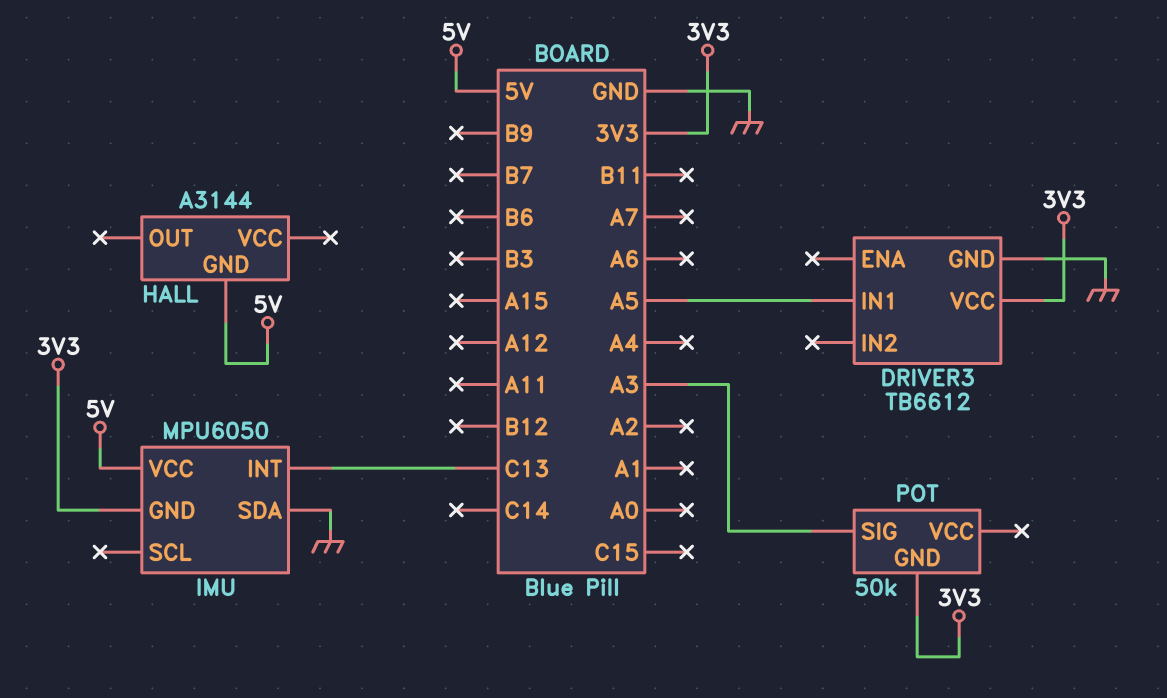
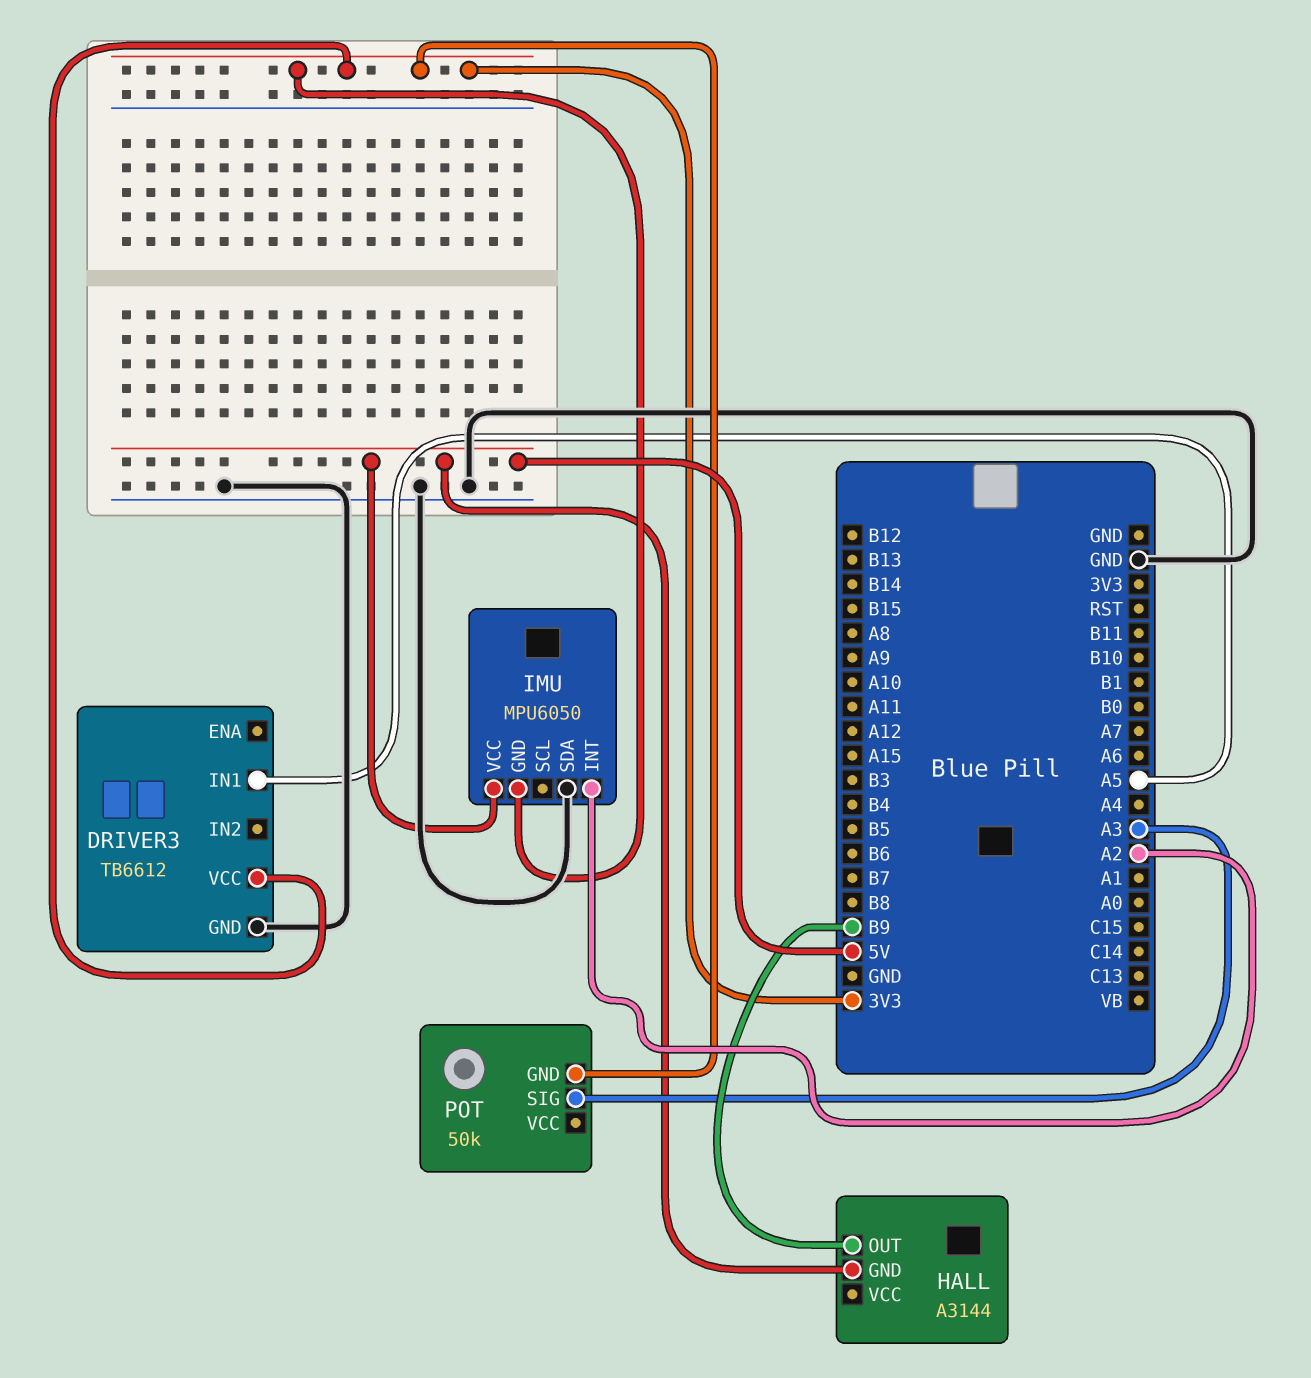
HALL pin OUT: none -> B9
IMU pin INT: C13 -> A2

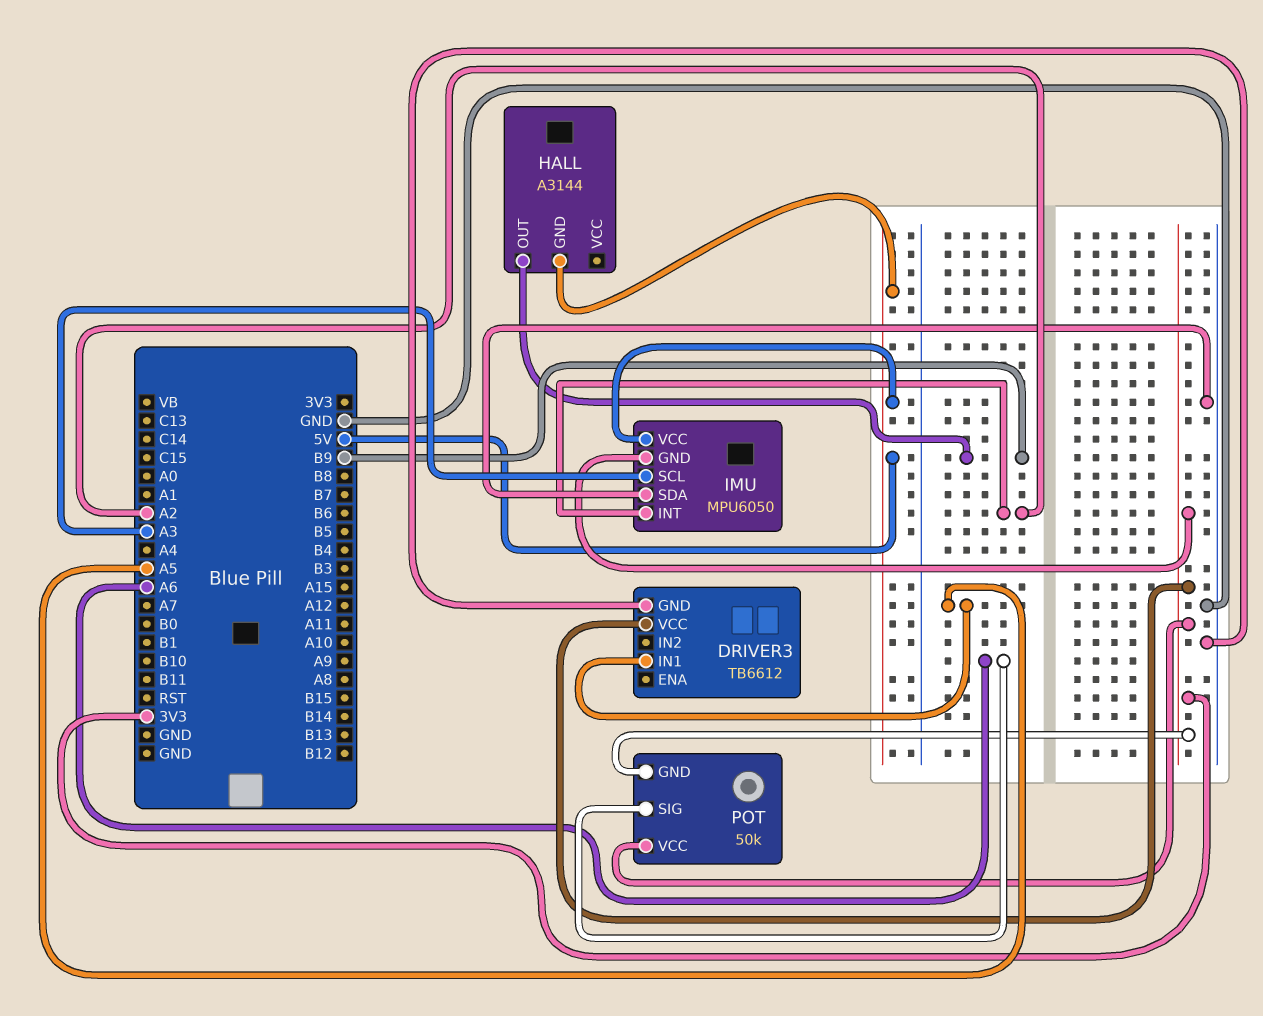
IMU pin SCL: none -> A3
POT pin SIG: A3 -> A6
POT pin VCC: none -> 3V3

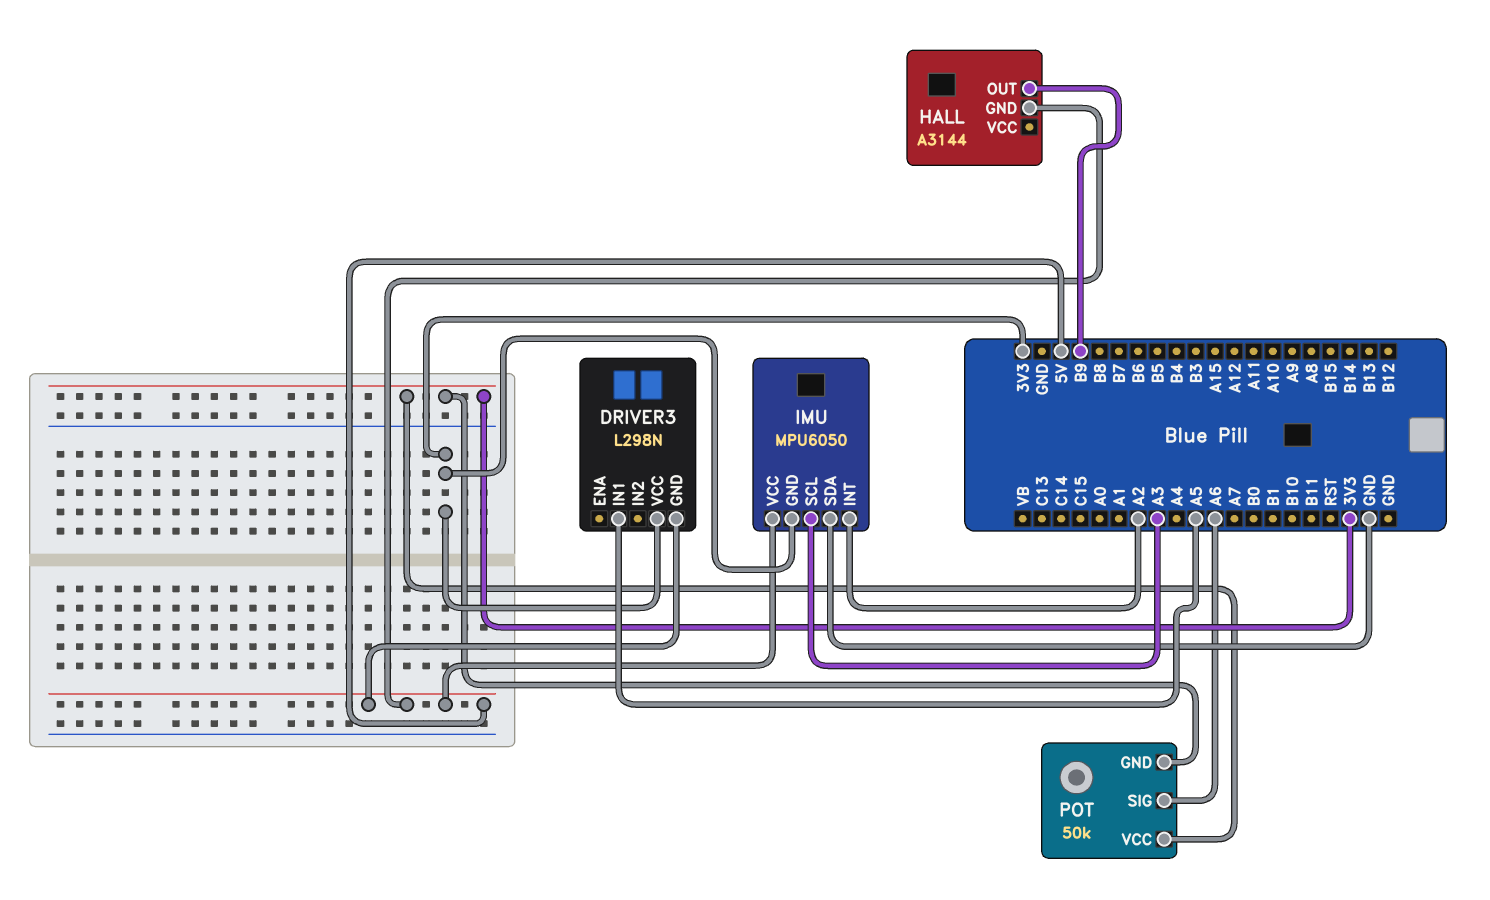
DRIVER3: TB6612 -> L298N
DRIVER3 pin GND: GND -> 5V

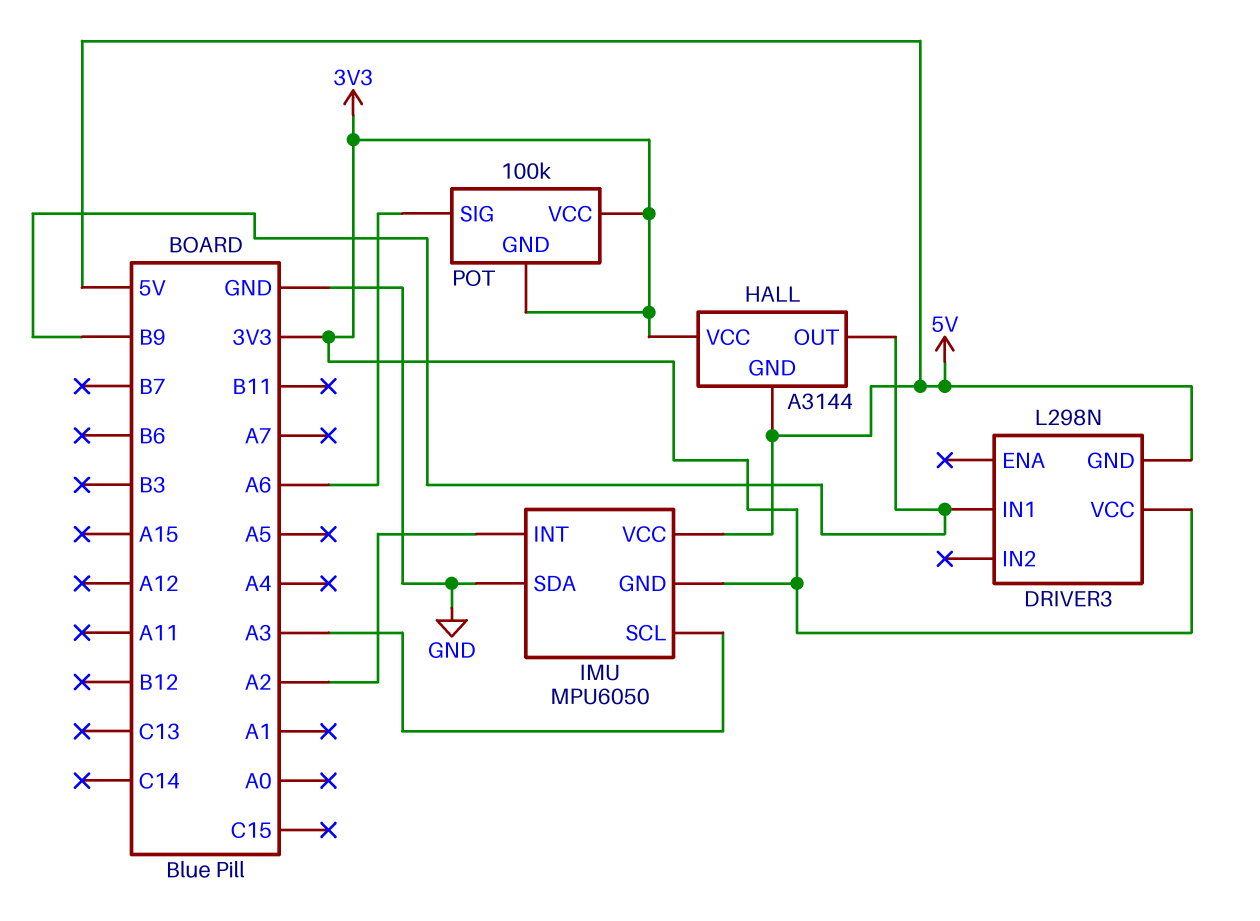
DRIVER3 pin IN1: A5 -> B9
HALL pin VCC: none -> 3V3
POT: 50k -> 100k

